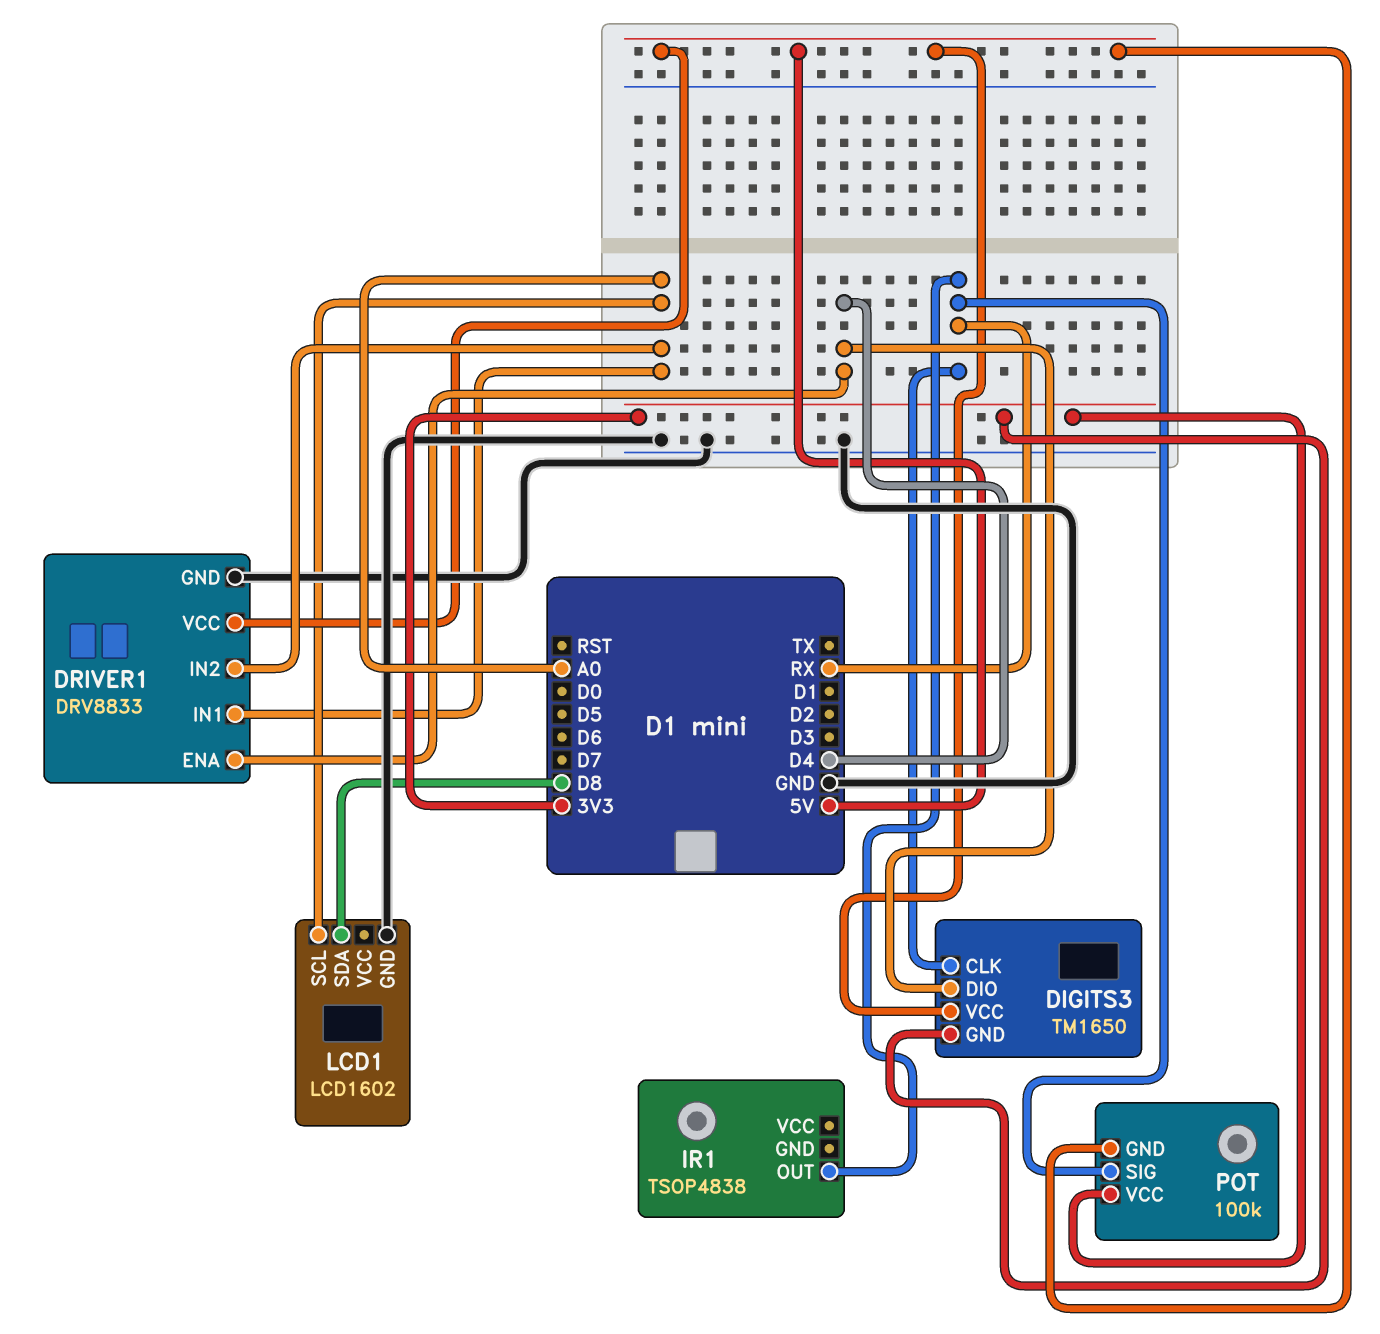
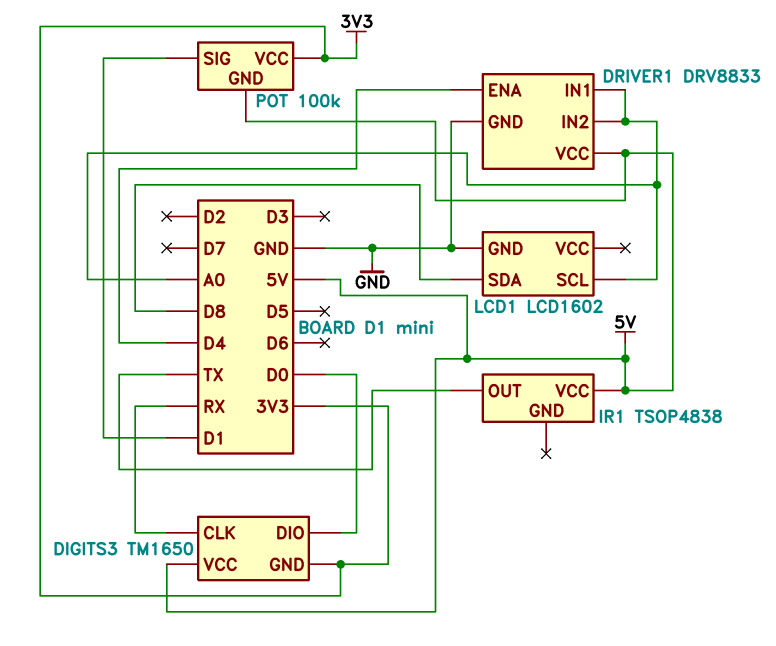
DIGITS3 pin DIO: D4 -> D0
IR1 pin OUT: RX -> TX
IR1 pin VCC: none -> 5V
POT pin SIG: RX -> D1

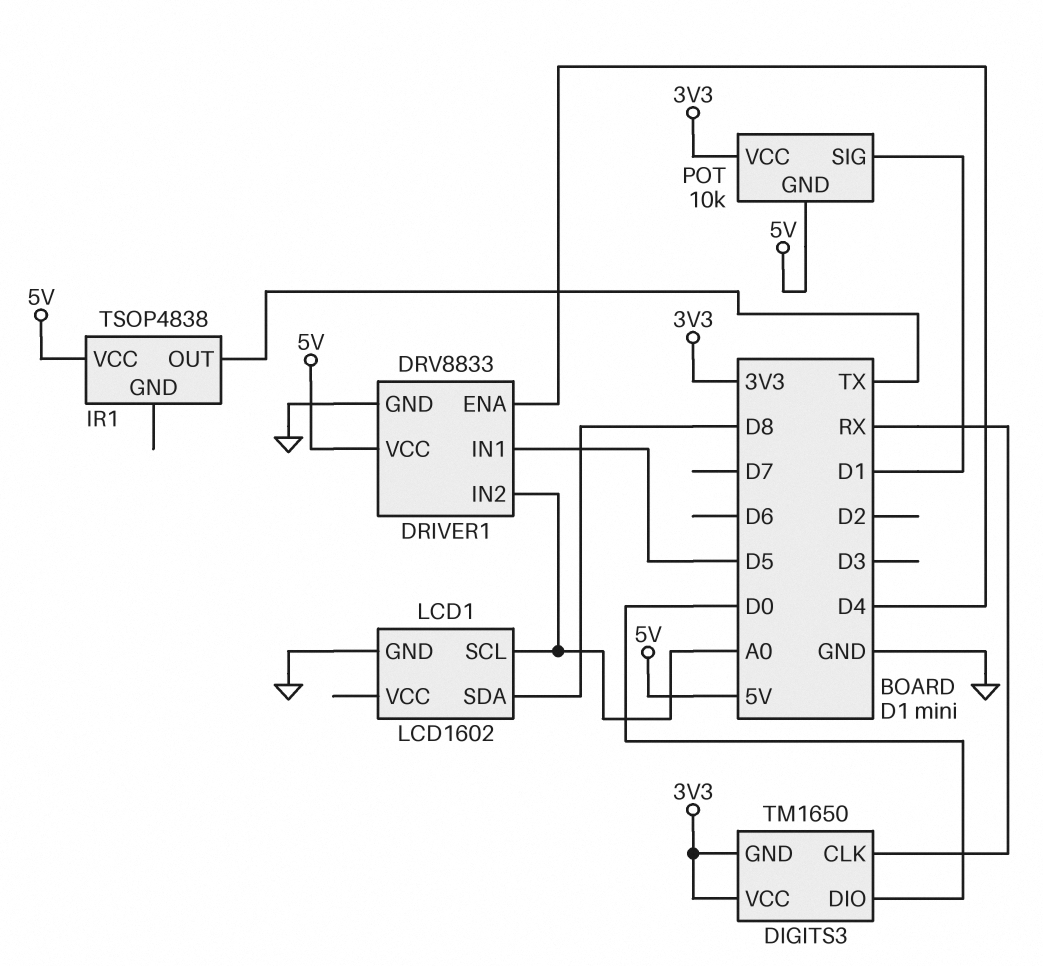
DIGITS3 pin VCC: 5V -> 3V3
DRIVER1 pin IN1: A0 -> D5
POT: 100k -> 10k

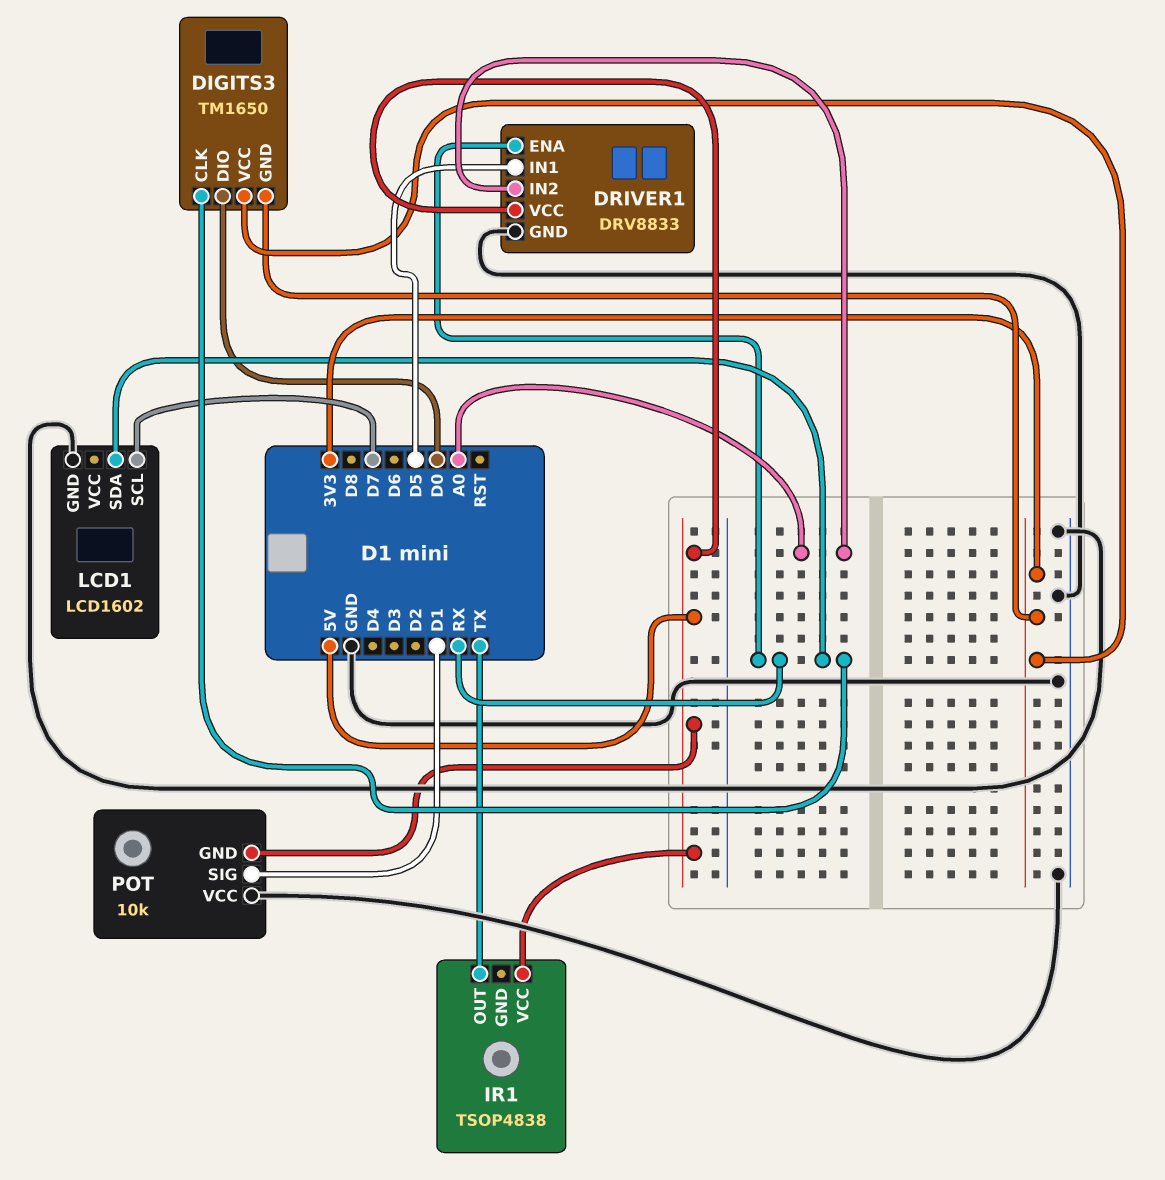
DRIVER1 pin ENA: D4 -> RX
LCD1 pin SCL: A0 -> D7
LCD1 pin SDA: D8 -> RX
POT pin VCC: 3V3 -> GND

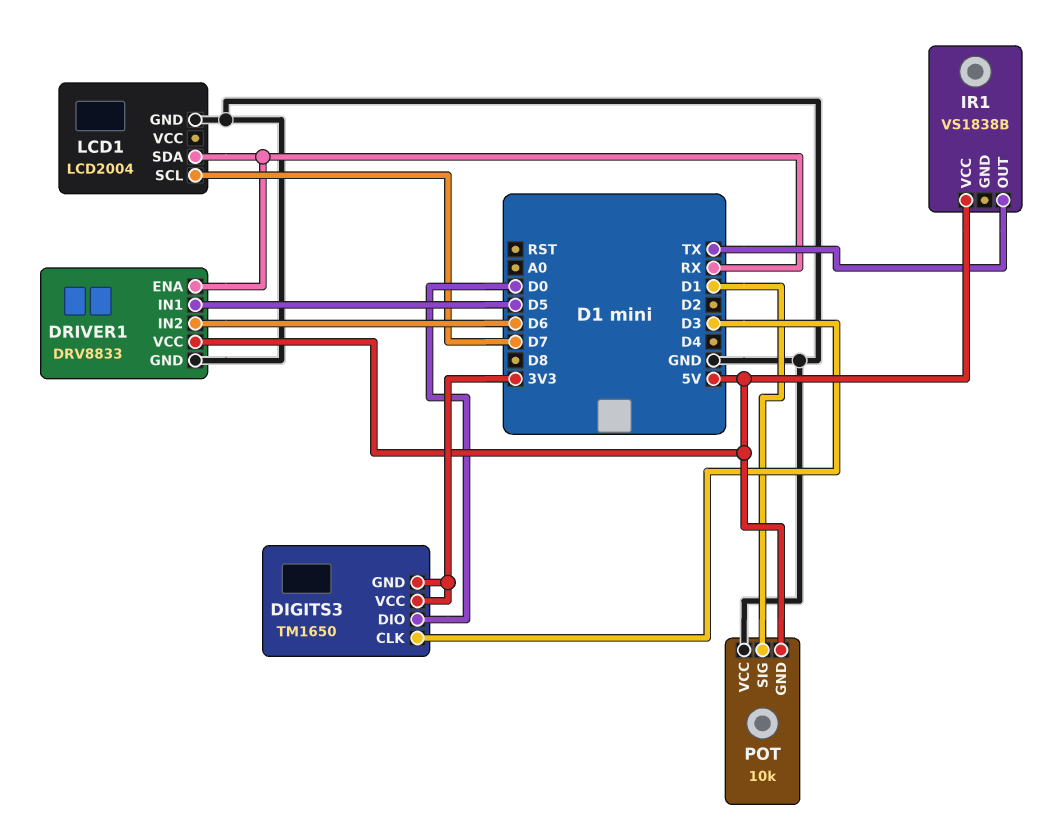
DIGITS3 pin CLK: RX -> D3
DRIVER1 pin IN2: A0 -> D6
IR1: TSOP4838 -> VS1838B
LCD1: LCD1602 -> LCD2004

